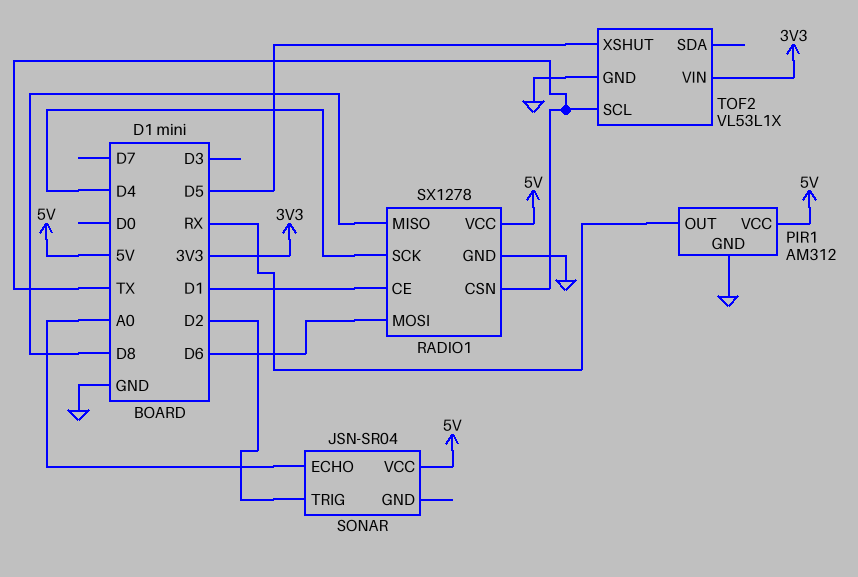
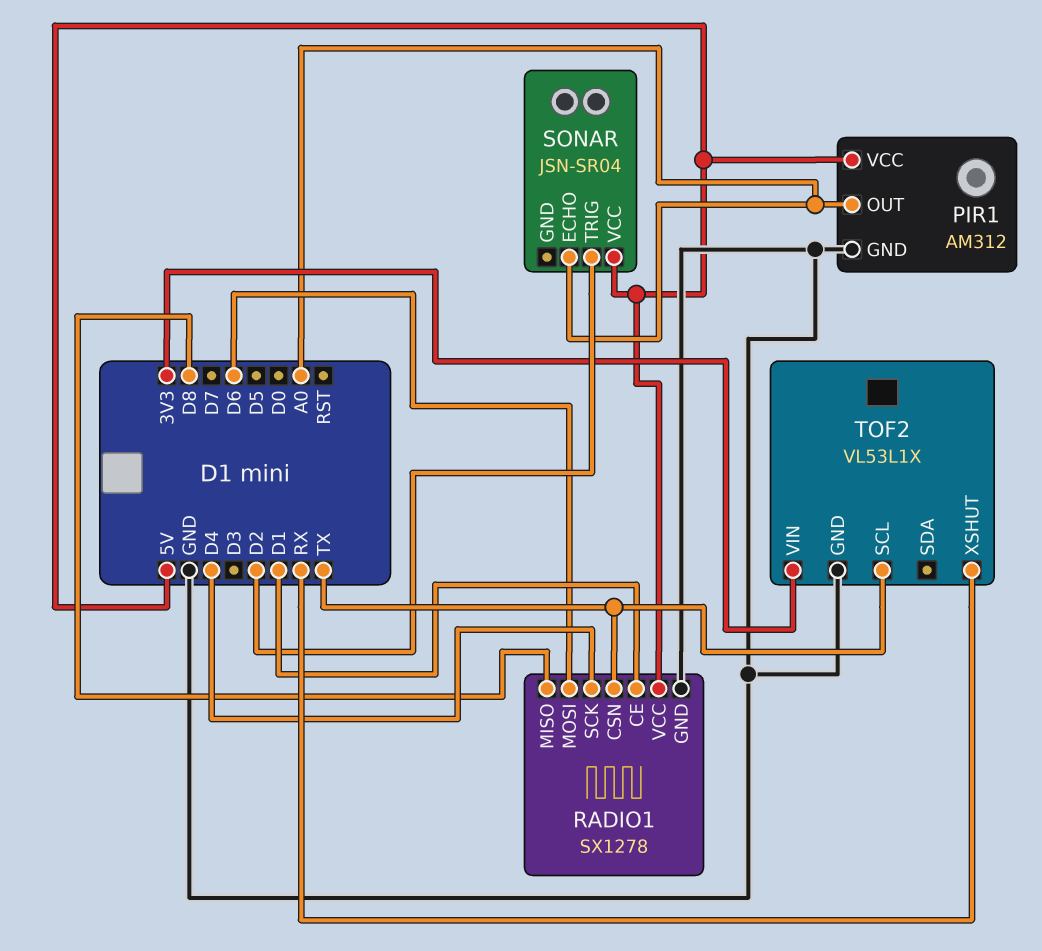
PIR1 pin OUT: RX -> A0
TOF2 pin XSHUT: D5 -> RX

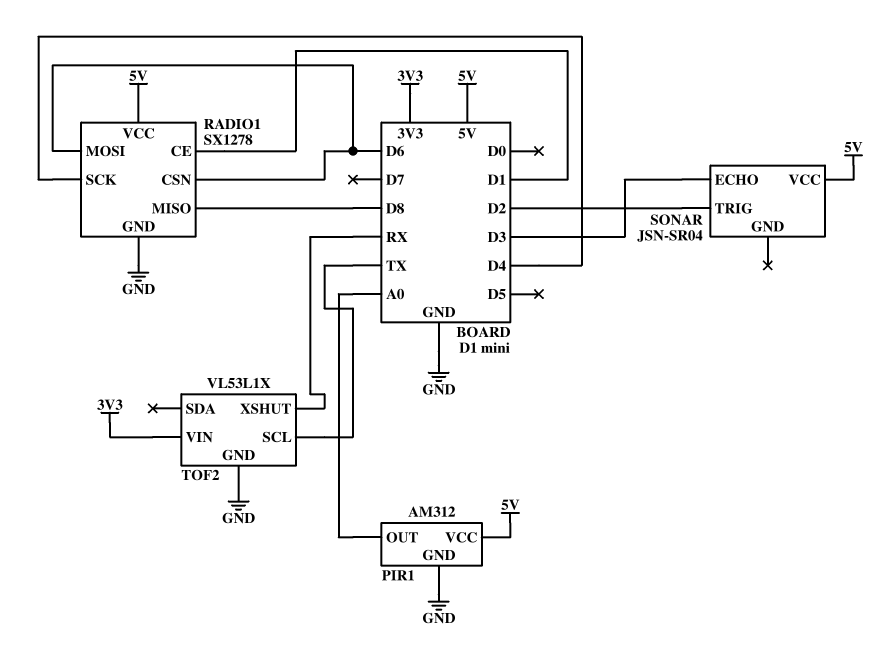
RADIO1 pin CSN: TX -> D6
SONAR pin ECHO: A0 -> D3

